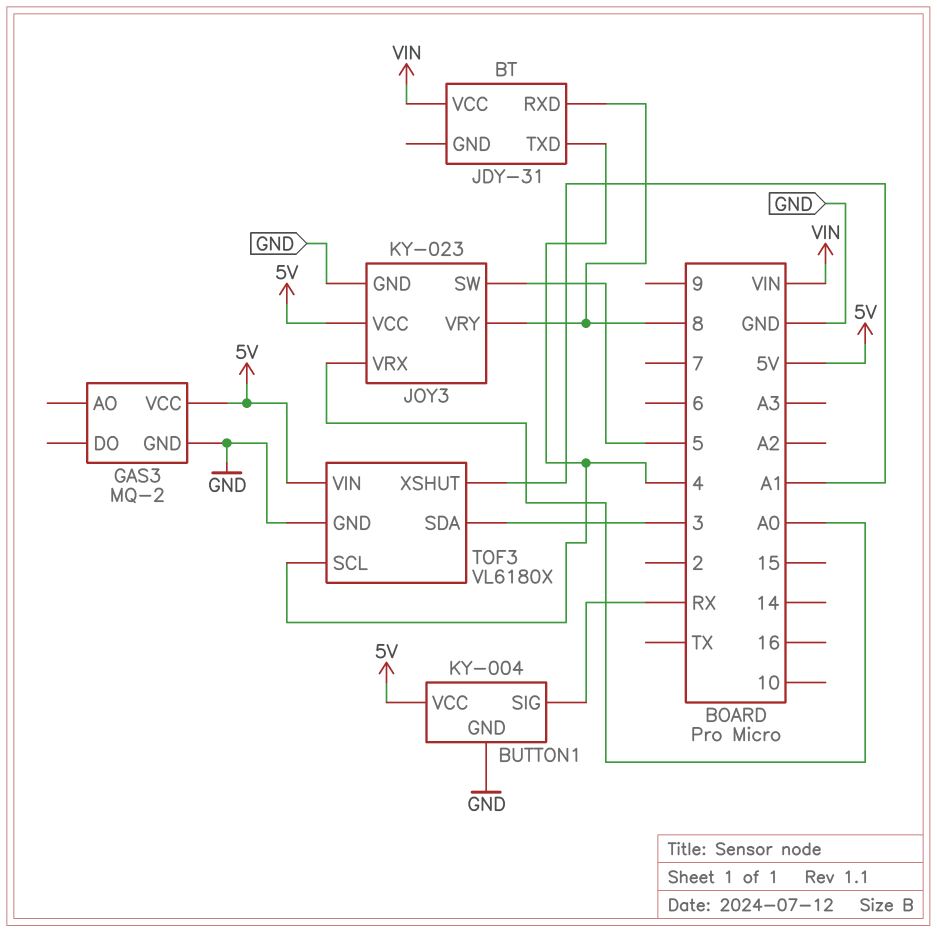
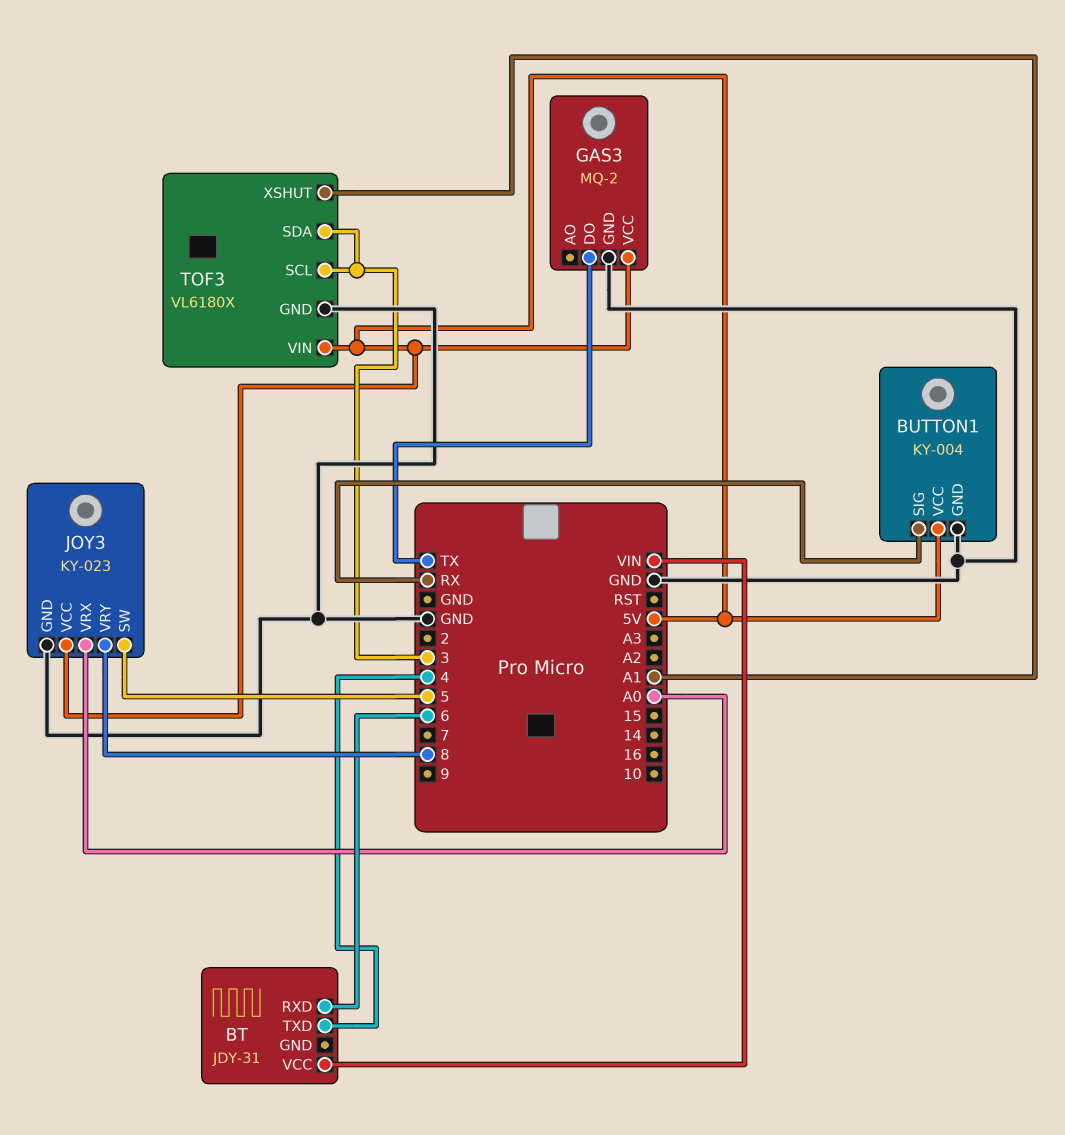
BT pin RXD: 8 -> 6
GAS3 pin DO: none -> TX
TOF3 pin SCL: 4 -> 3

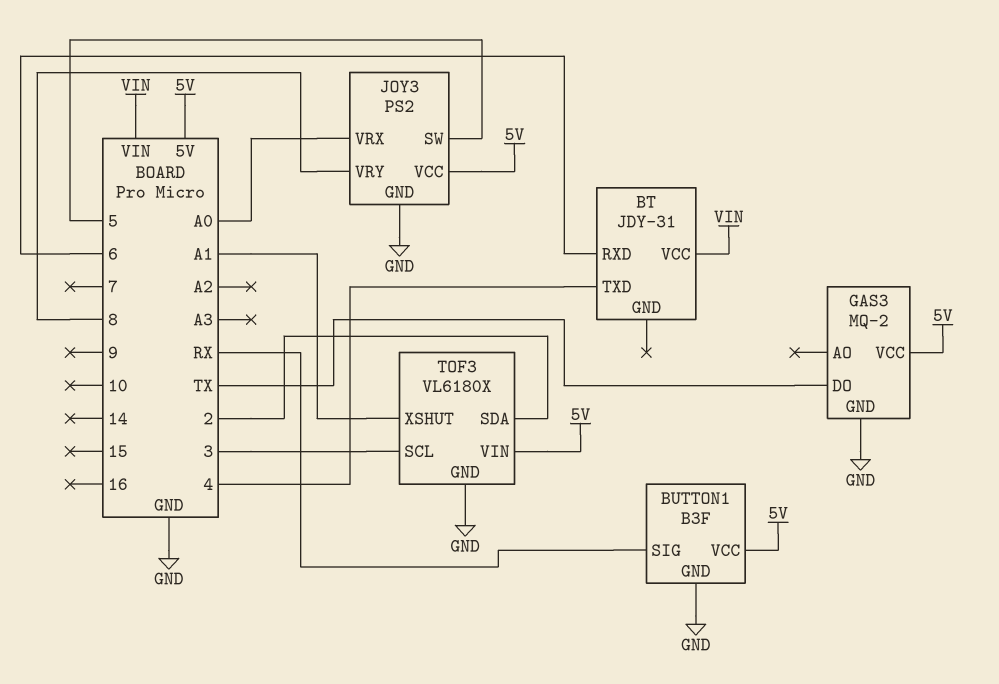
BUTTON1: KY-004 -> B3F
JOY3: KY-023 -> PS2
TOF3 pin SDA: 3 -> 2

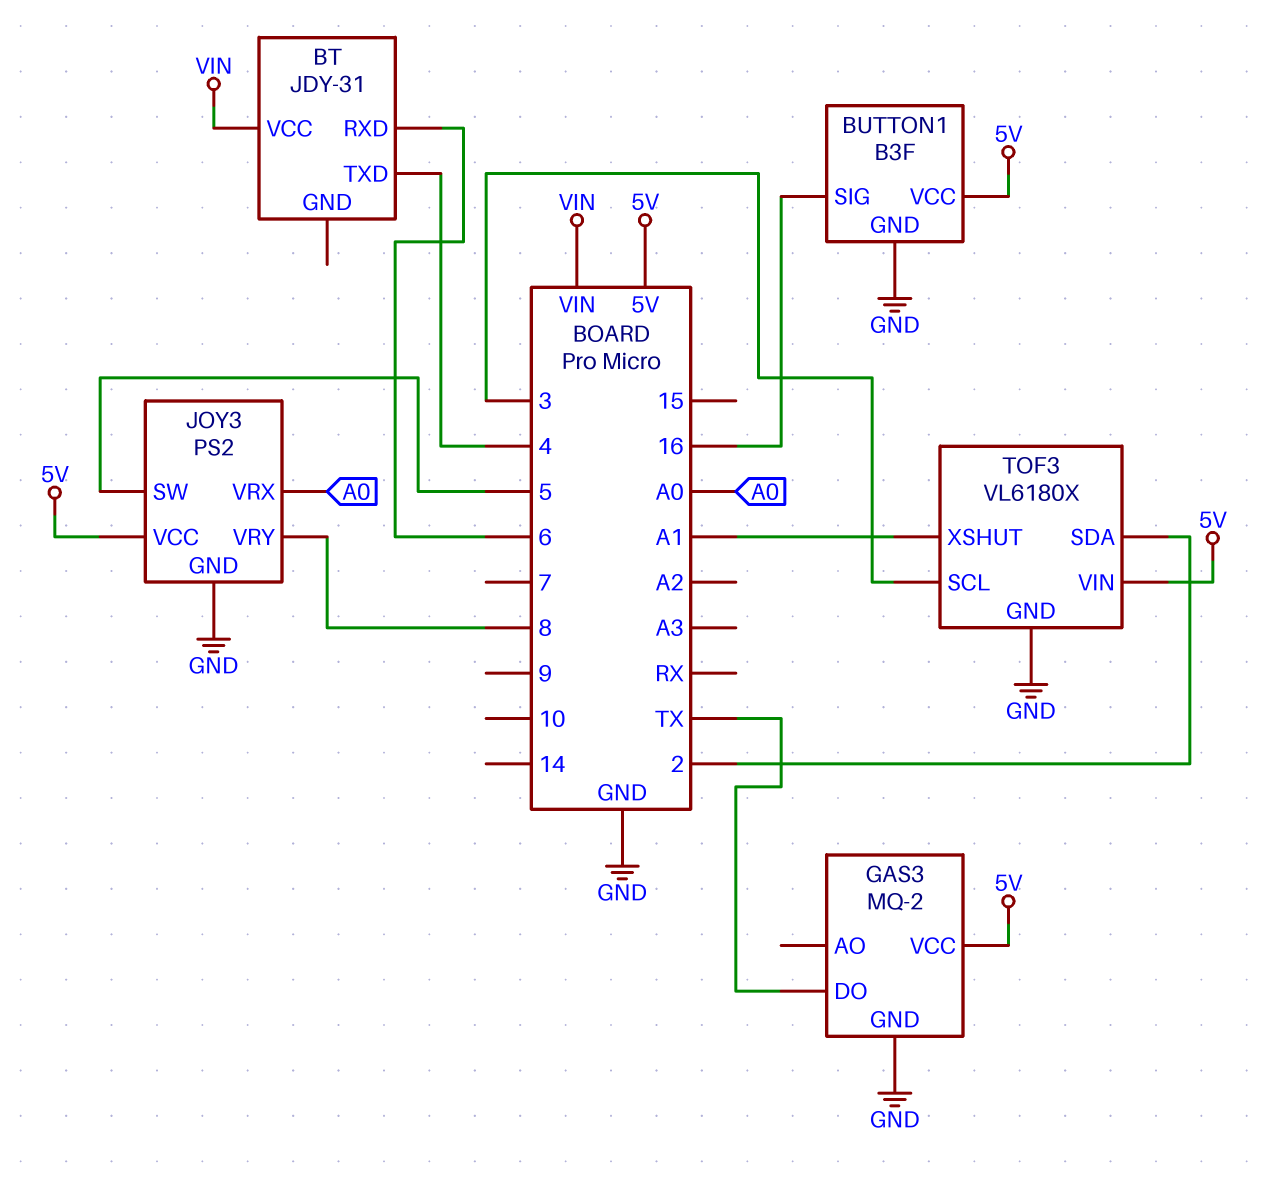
BUTTON1 pin SIG: RX -> 16

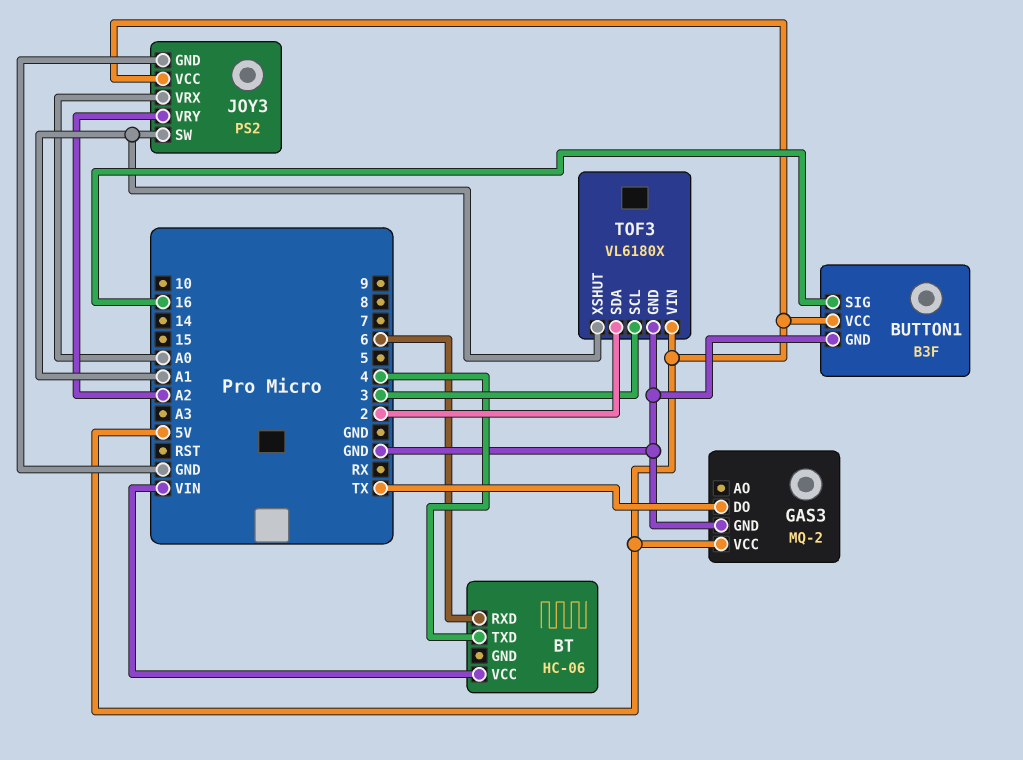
BT: JDY-31 -> HC-06
JOY3 pin SW: 5 -> A1
JOY3 pin VRY: 8 -> A2

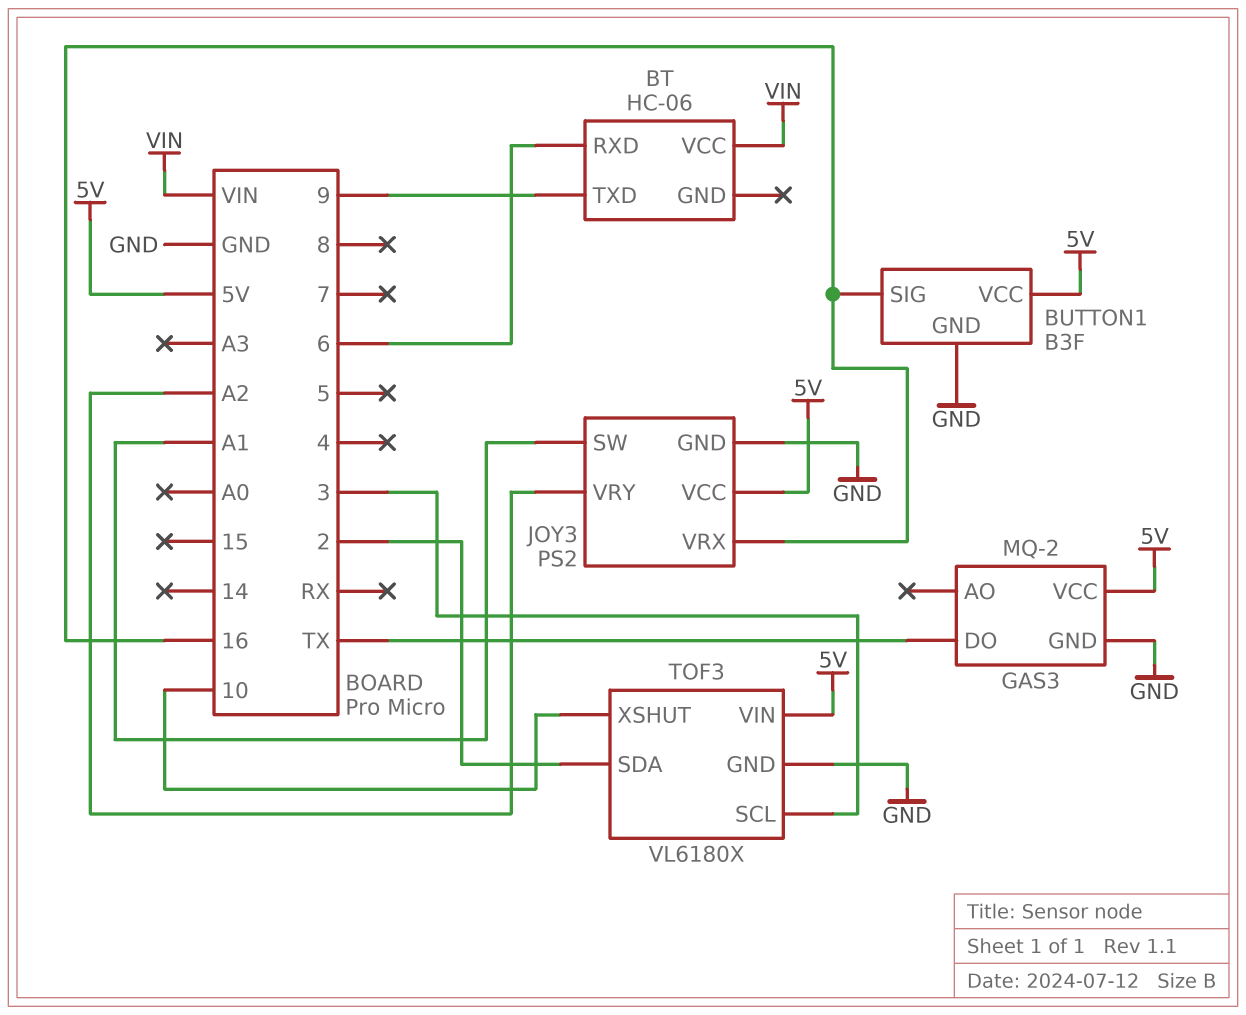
BT pin TXD: 4 -> 9
JOY3 pin VRX: A0 -> 16
TOF3 pin XSHUT: A1 -> 10

